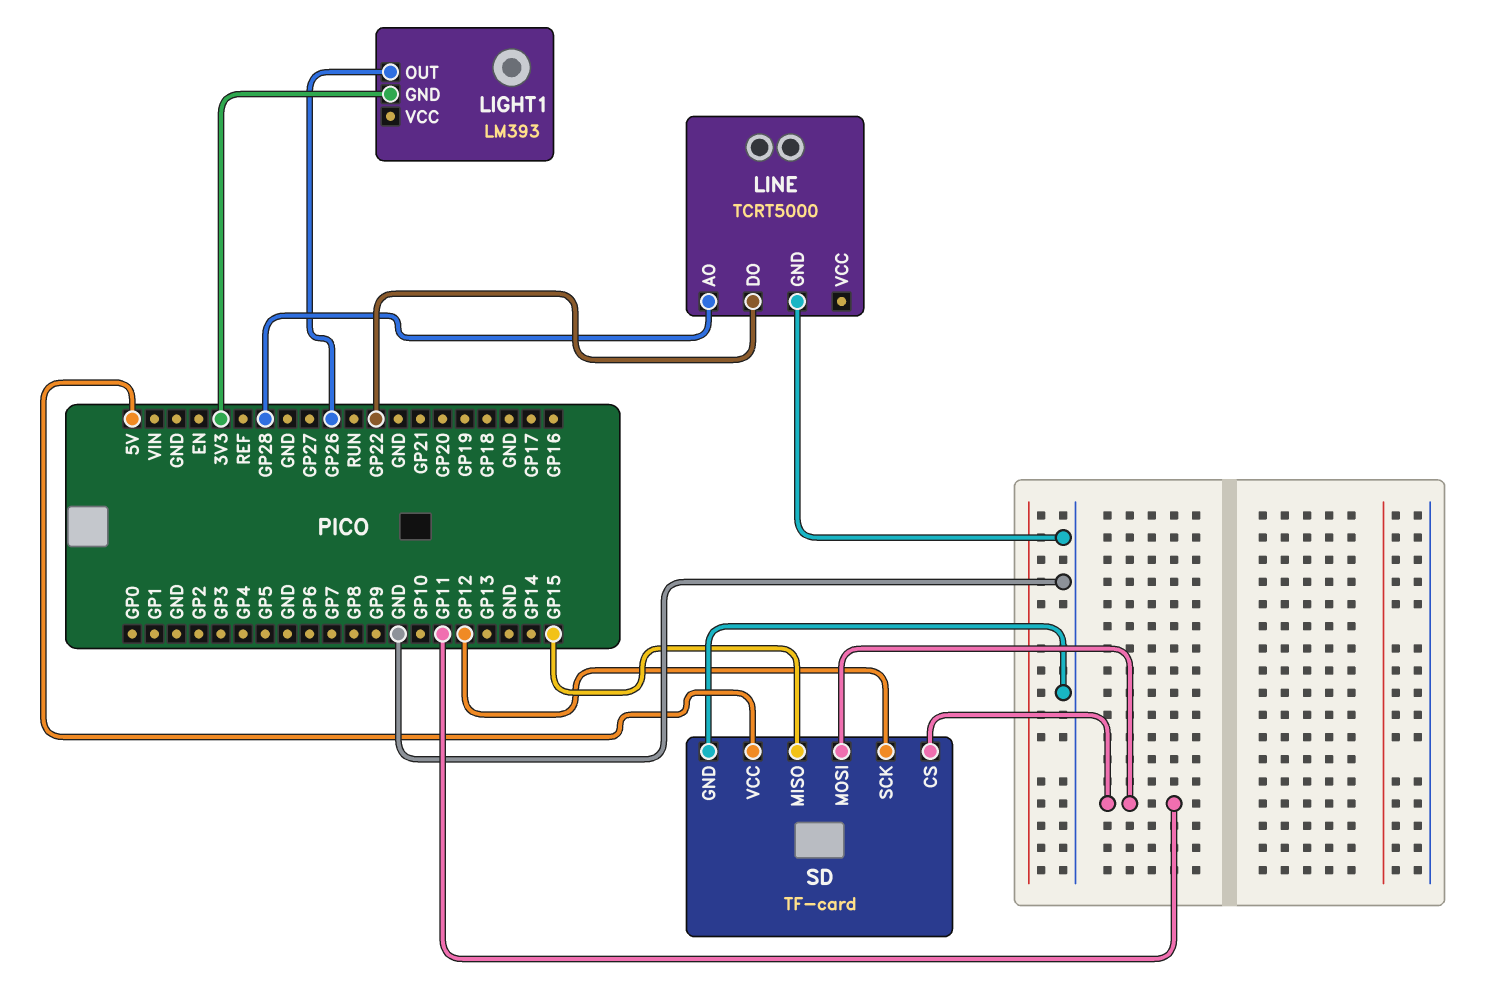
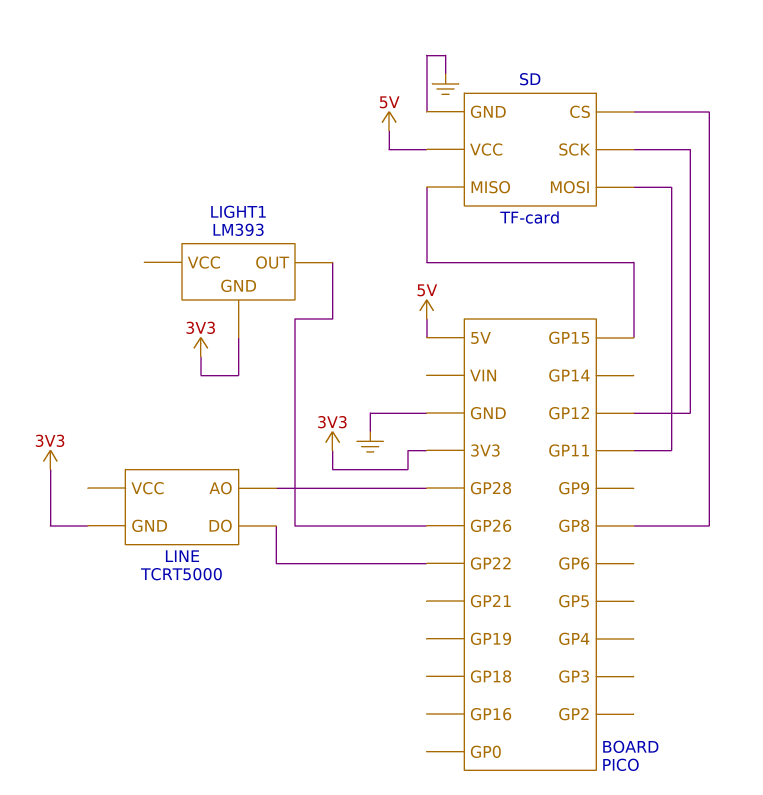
LINE pin GND: GND -> 3V3
SD pin CS: GP11 -> GP8

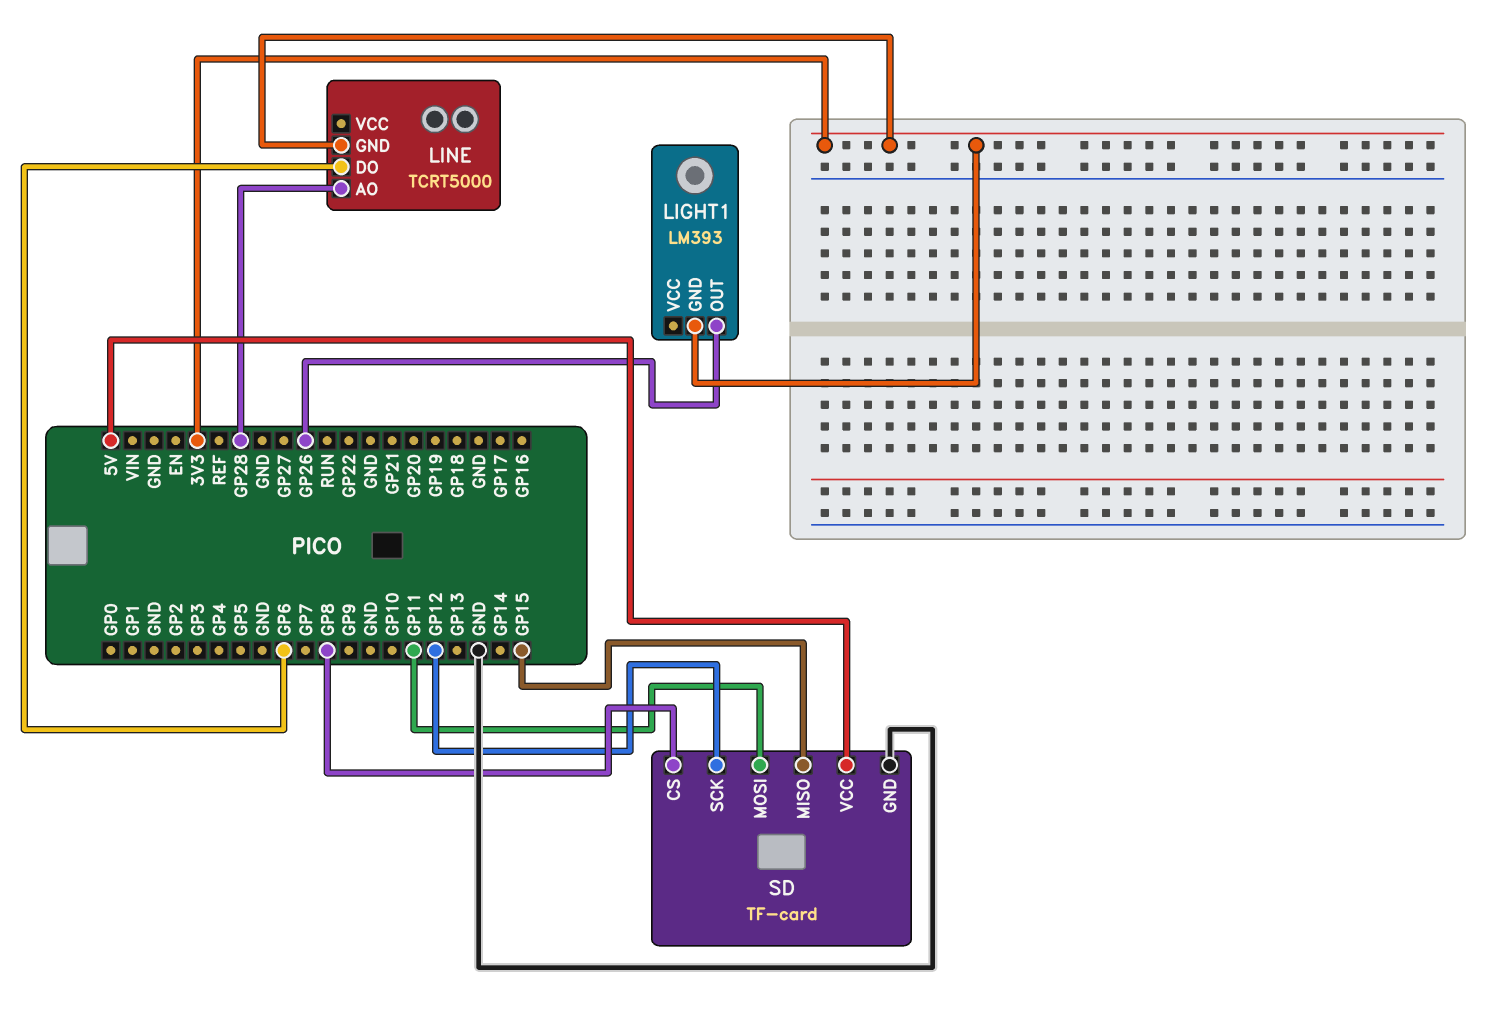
LINE pin DO: GP22 -> GP6

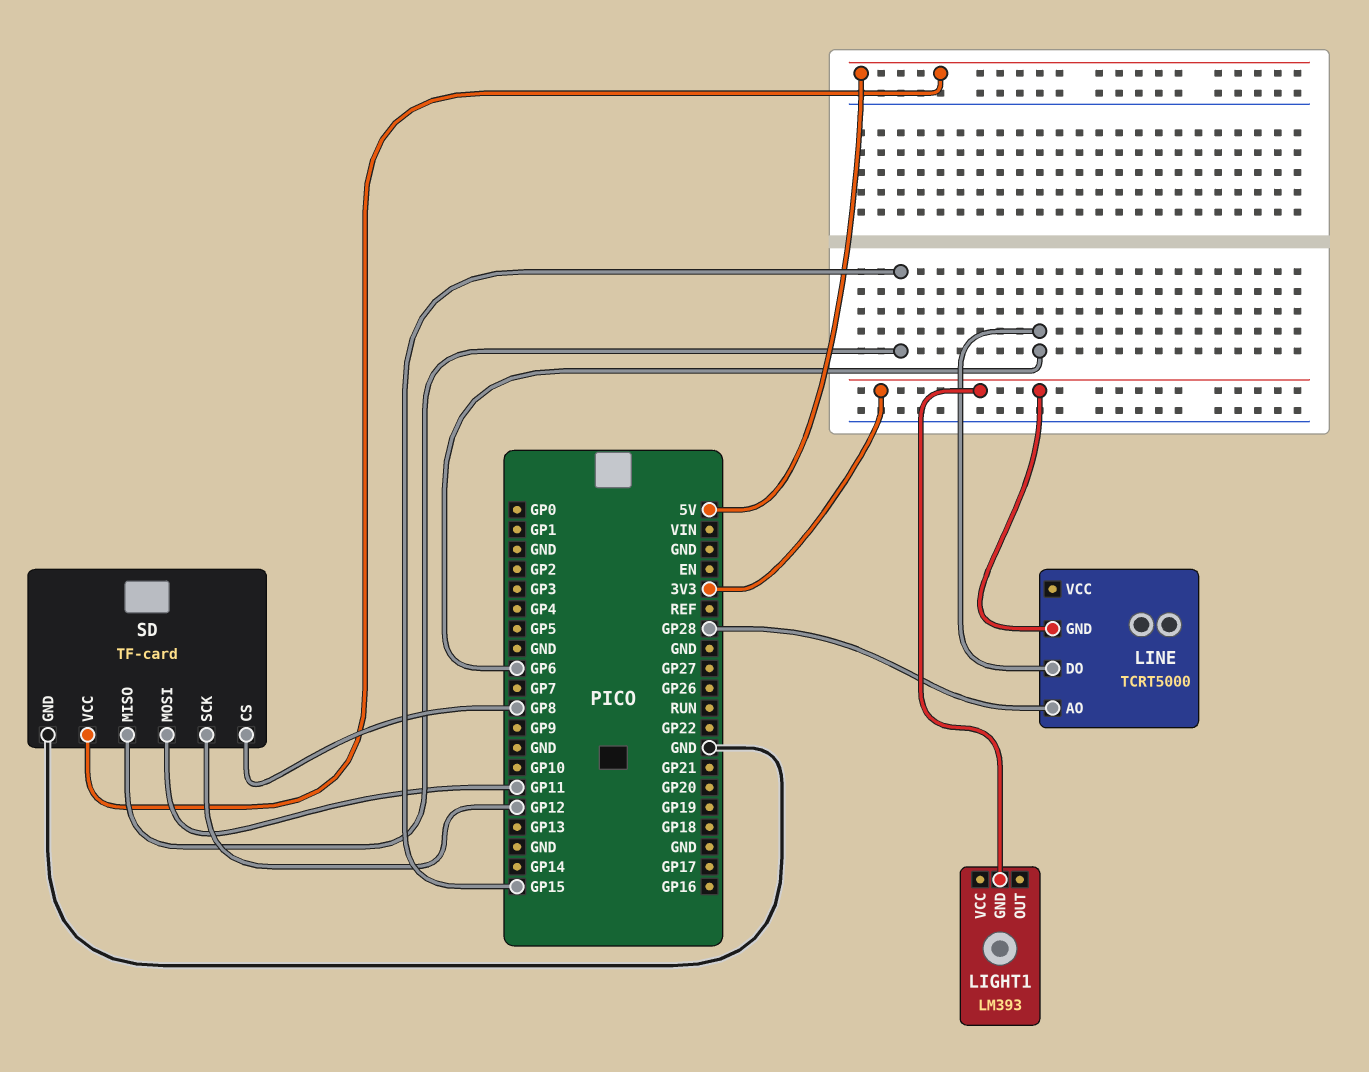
LIGHT1 pin OUT: GP26 -> none

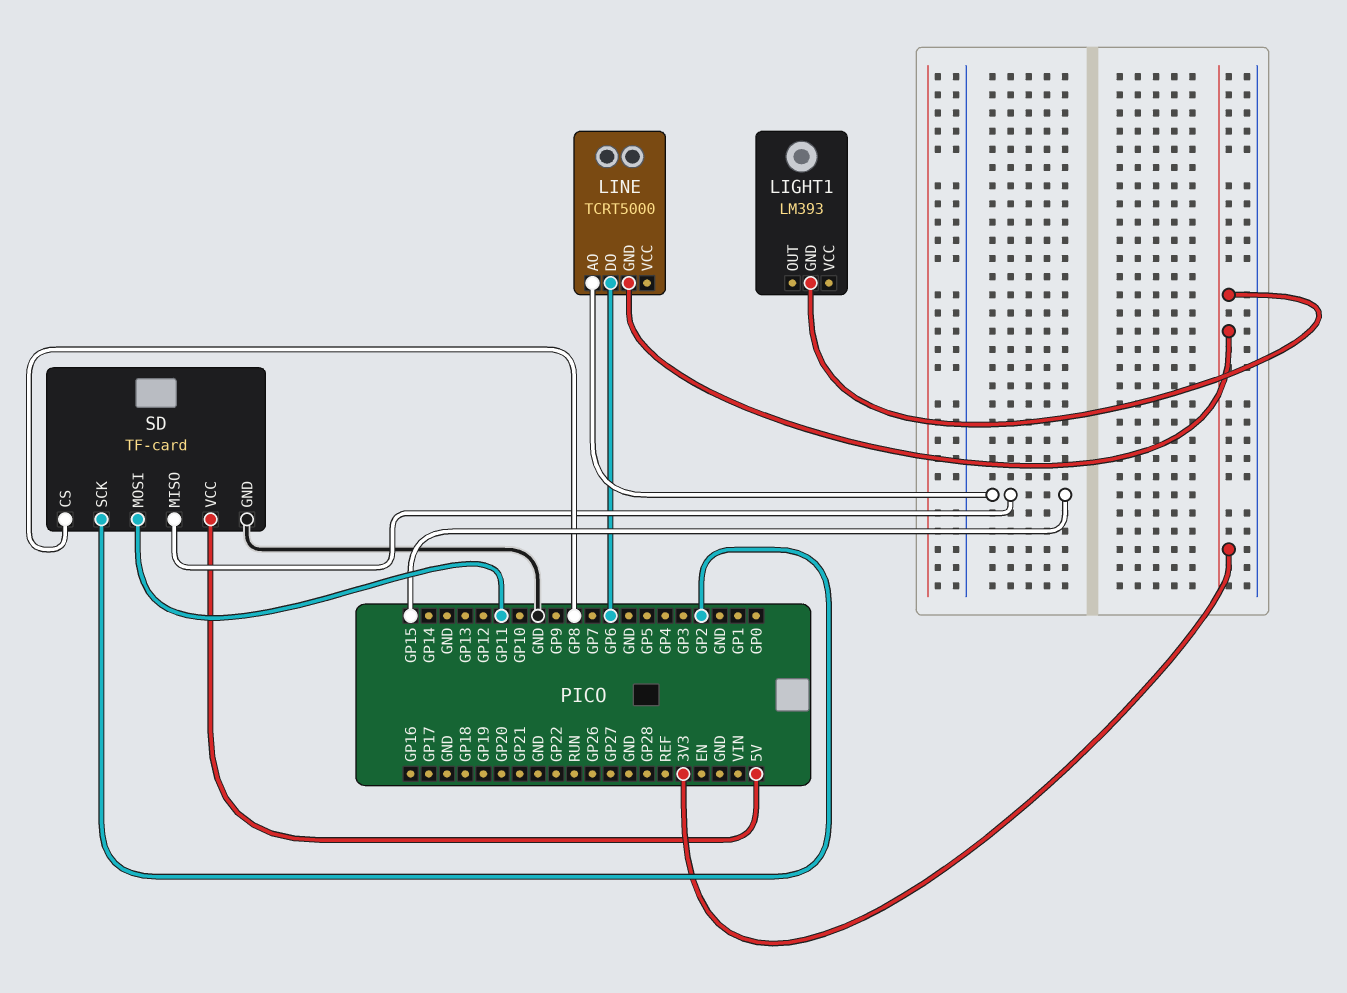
LINE pin AO: GP28 -> GP15
SD pin SCK: GP12 -> GP2

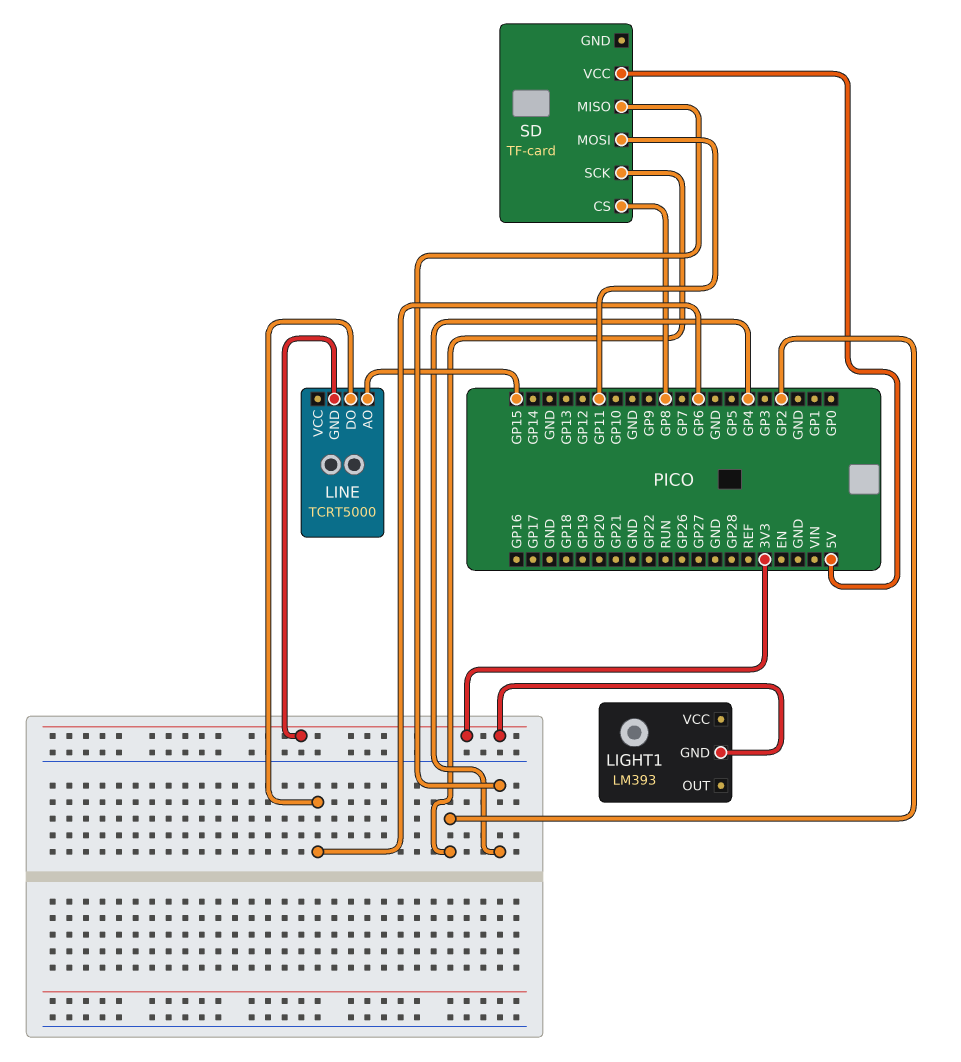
SD pin GND: GND -> none
SD pin MISO: GP15 -> GP4

